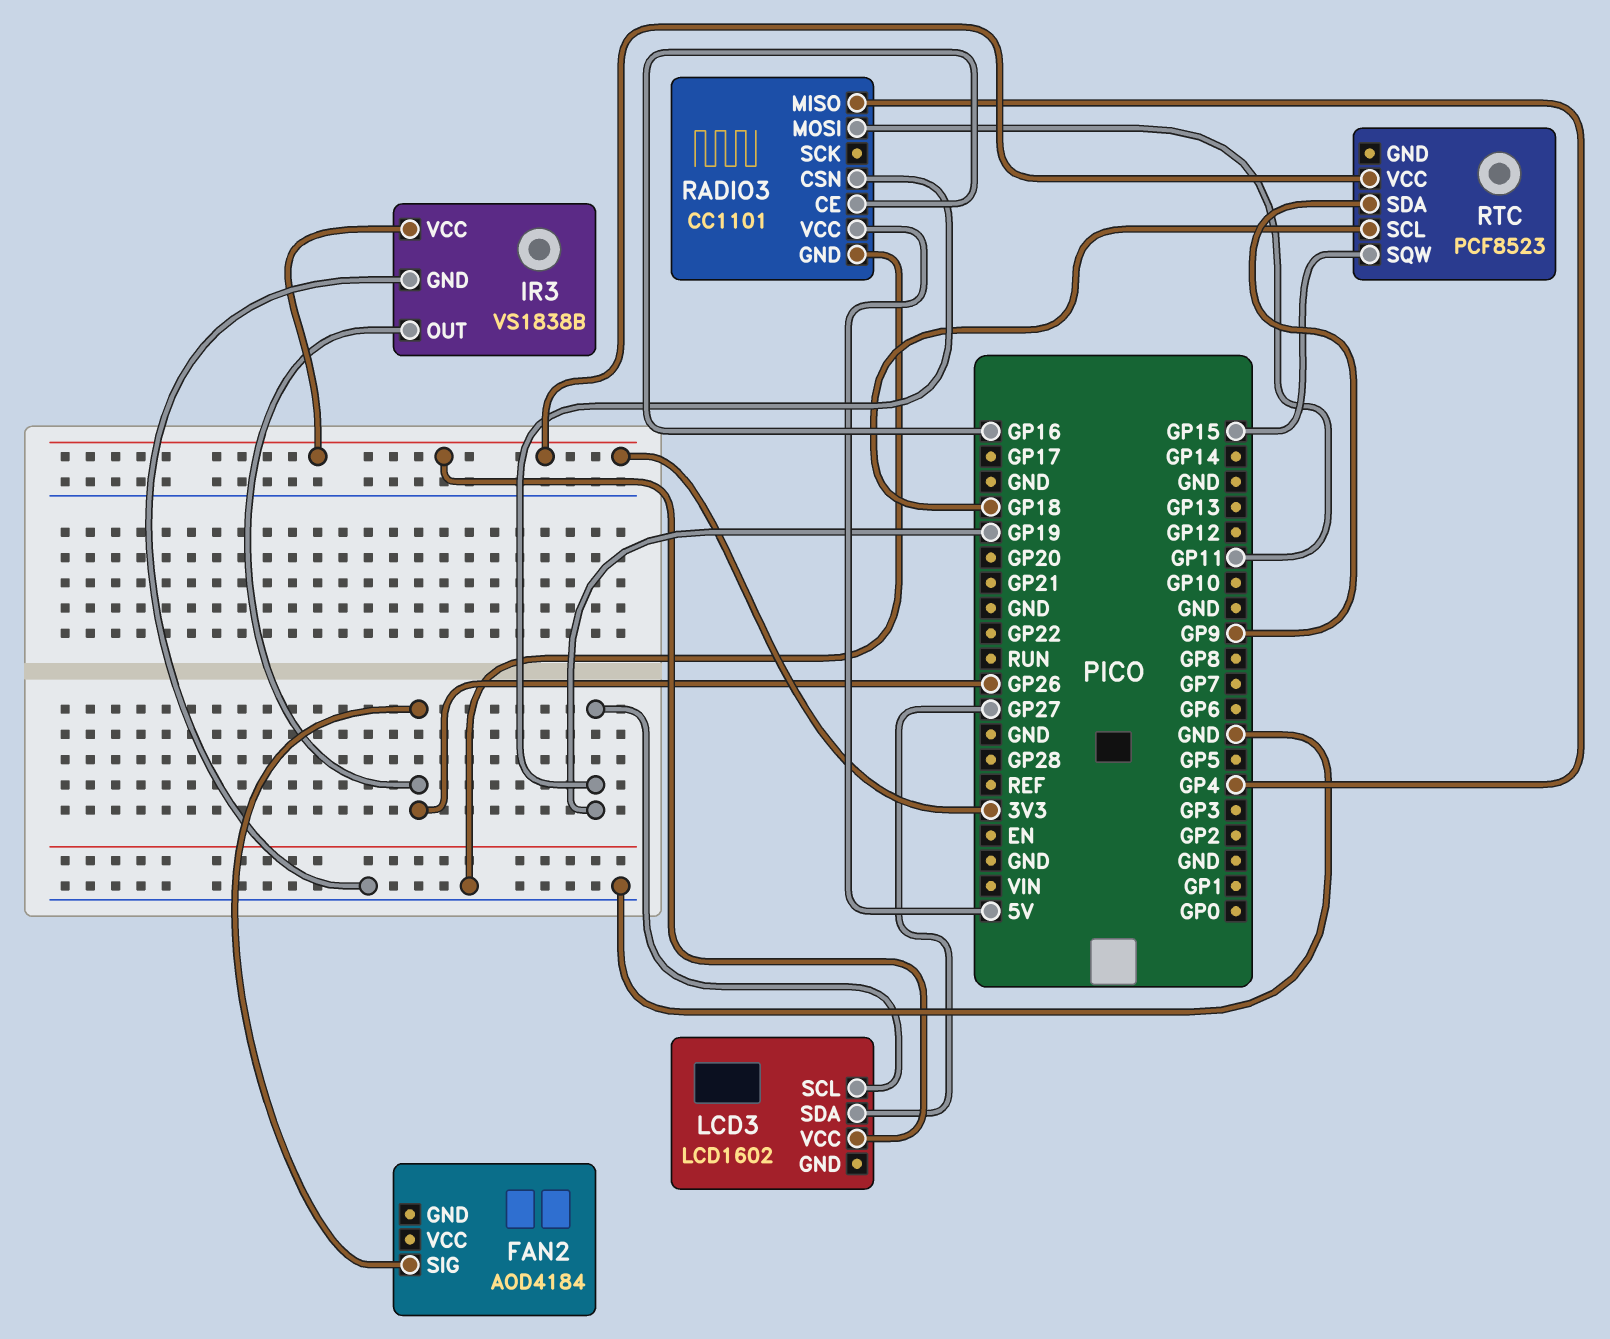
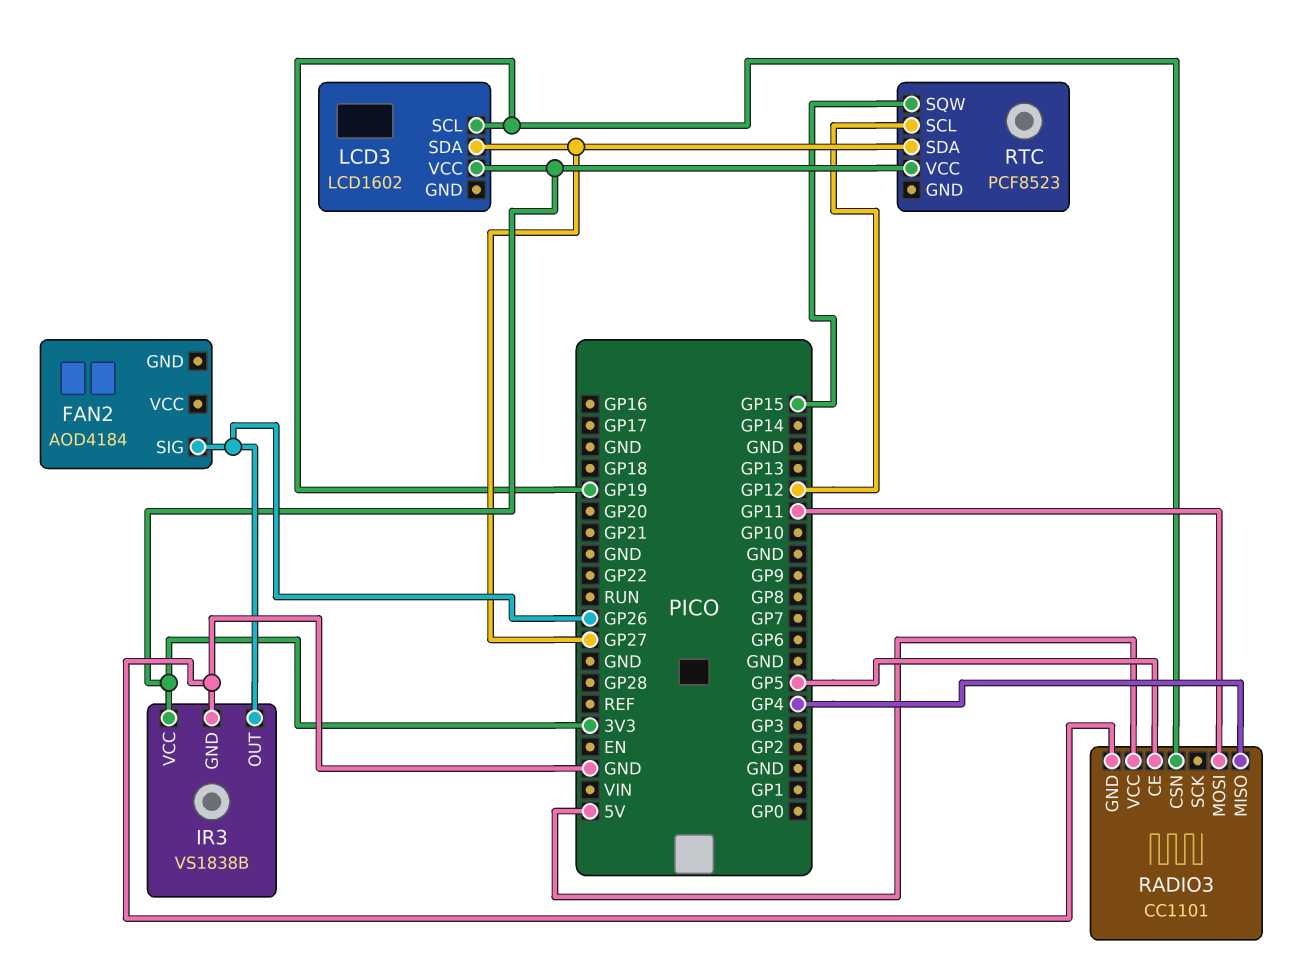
RADIO3 pin CE: GP16 -> GP5
RTC pin SCL: GP18 -> GP12
RTC pin SDA: GP9 -> GP27

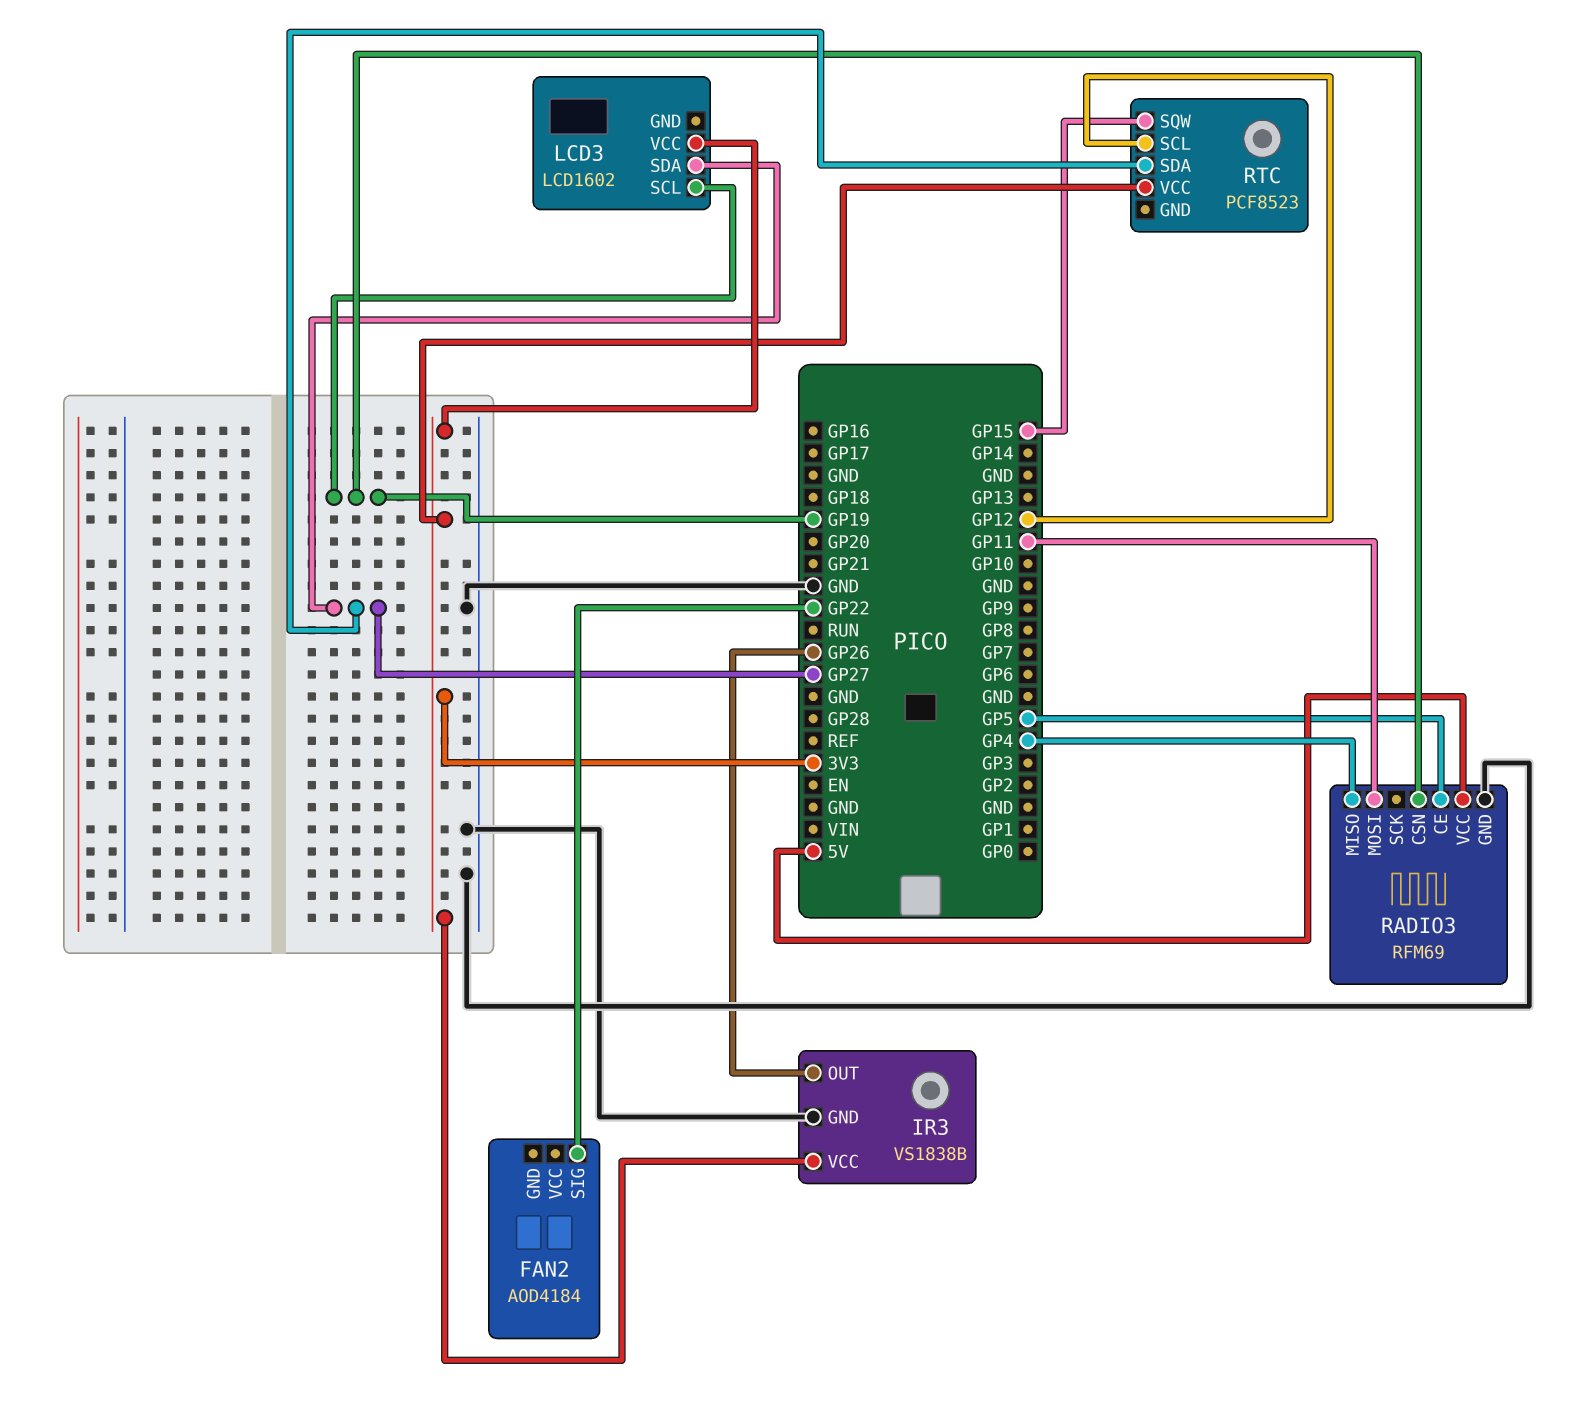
FAN2 pin SIG: GP26 -> GP22
RADIO3: CC1101 -> RFM69

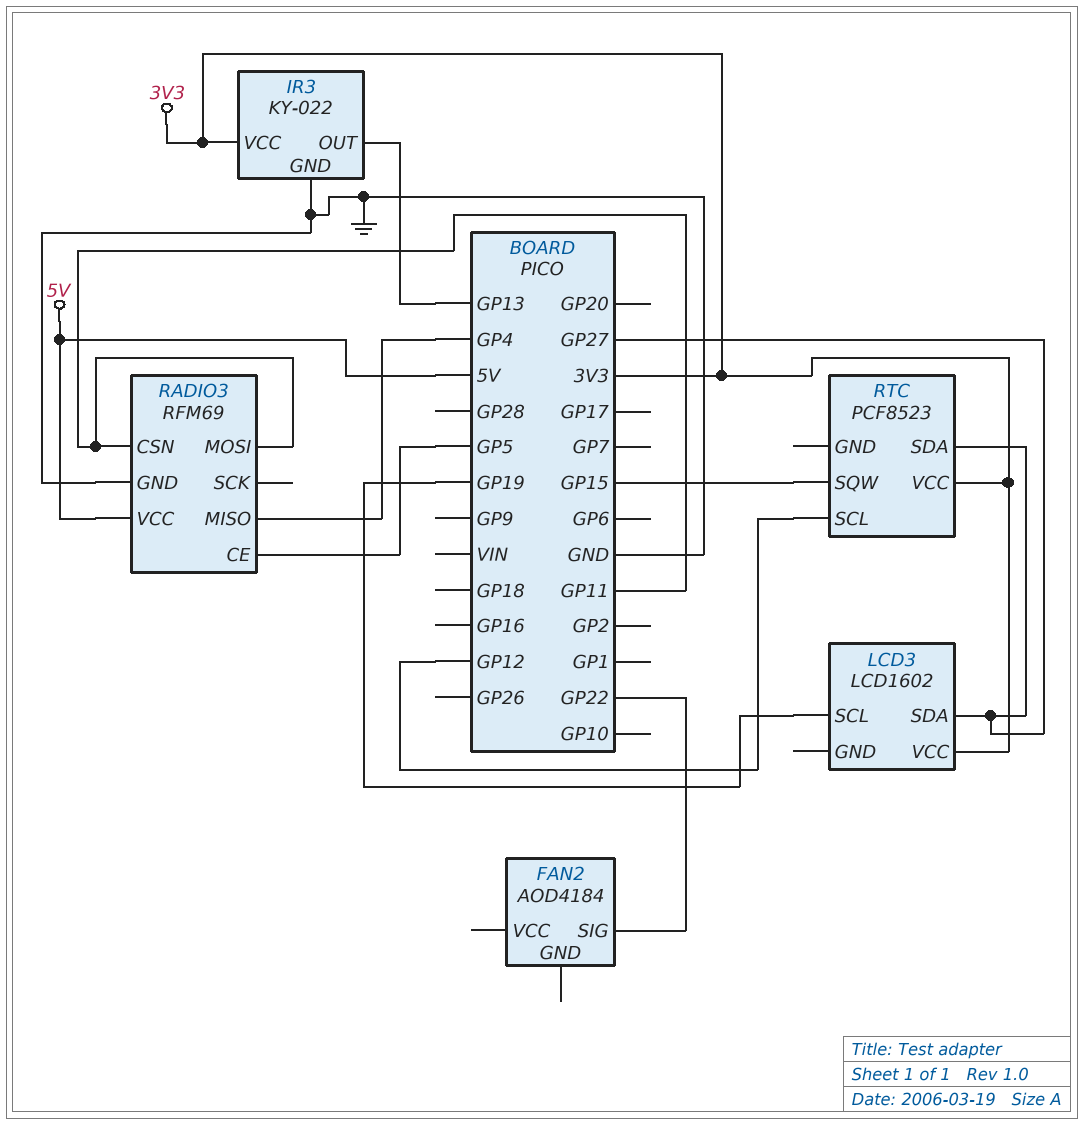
IR3: VS1838B -> KY-022
IR3 pin OUT: GP26 -> GP13
RADIO3 pin CSN: GP19 -> GP11

